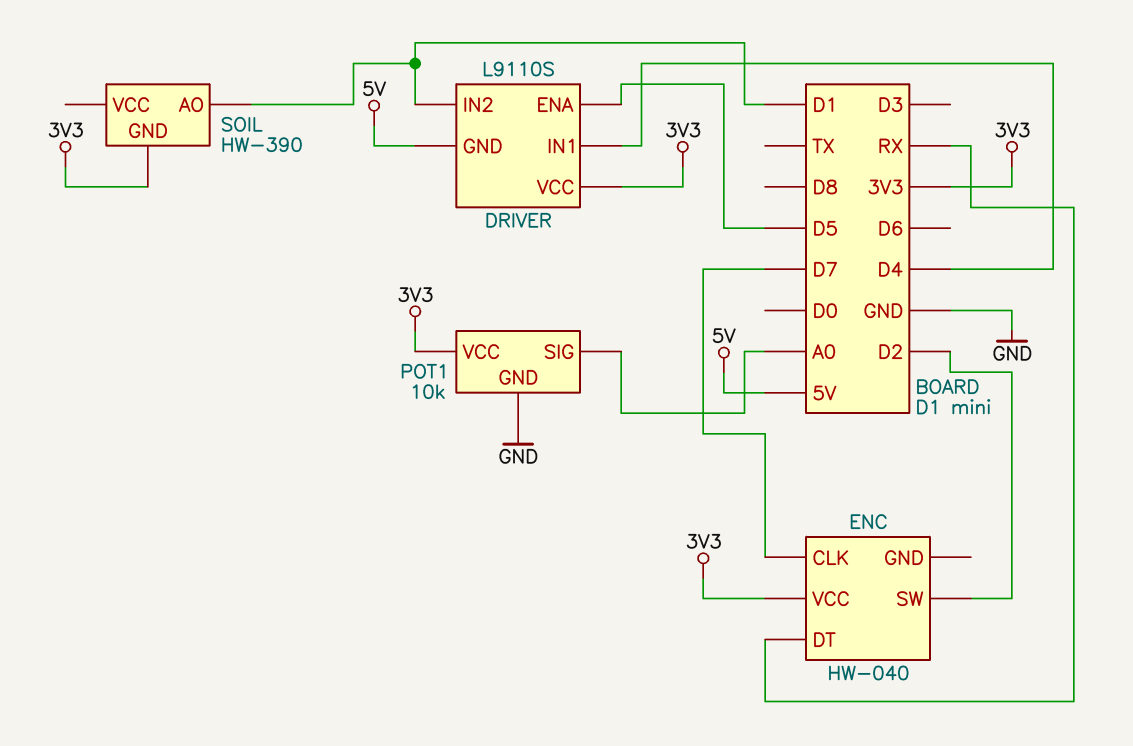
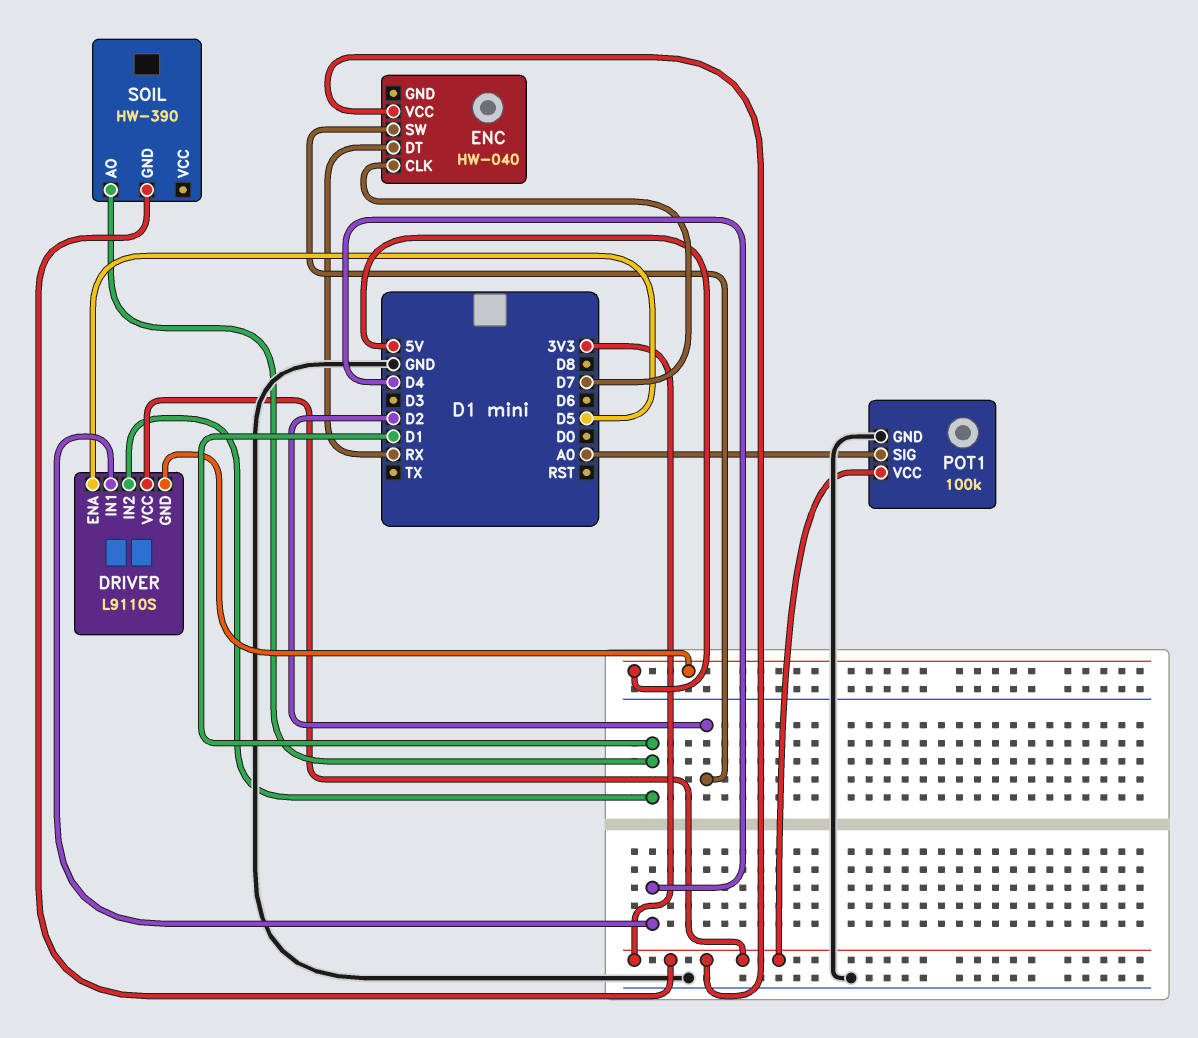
POT1: 10k -> 100k

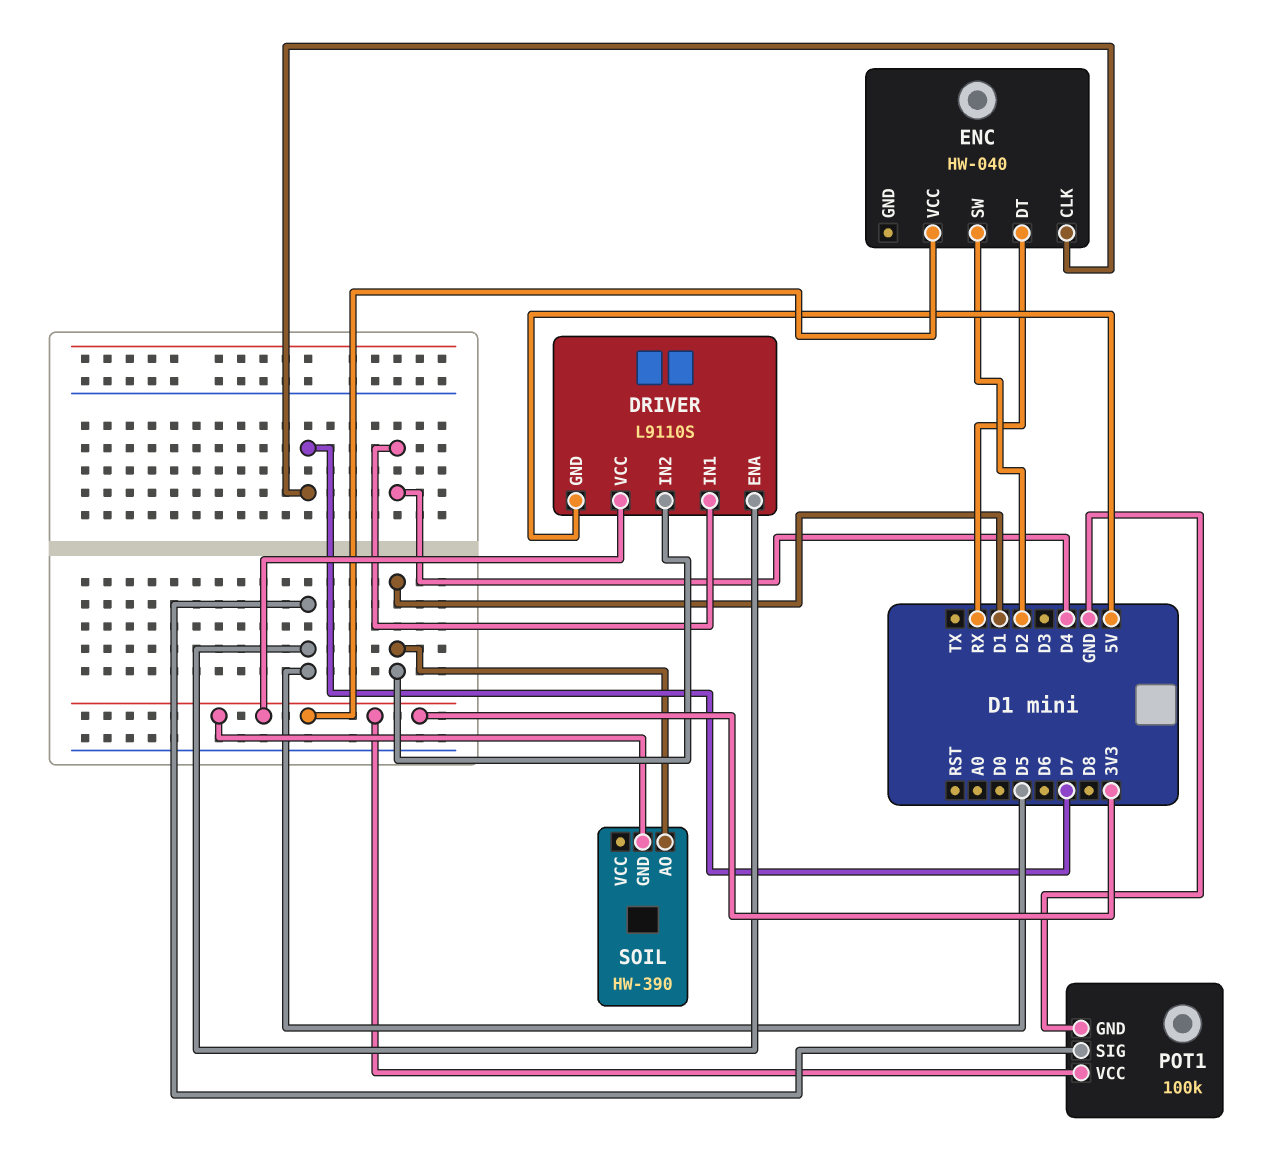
POT1 pin SIG: A0 -> D5

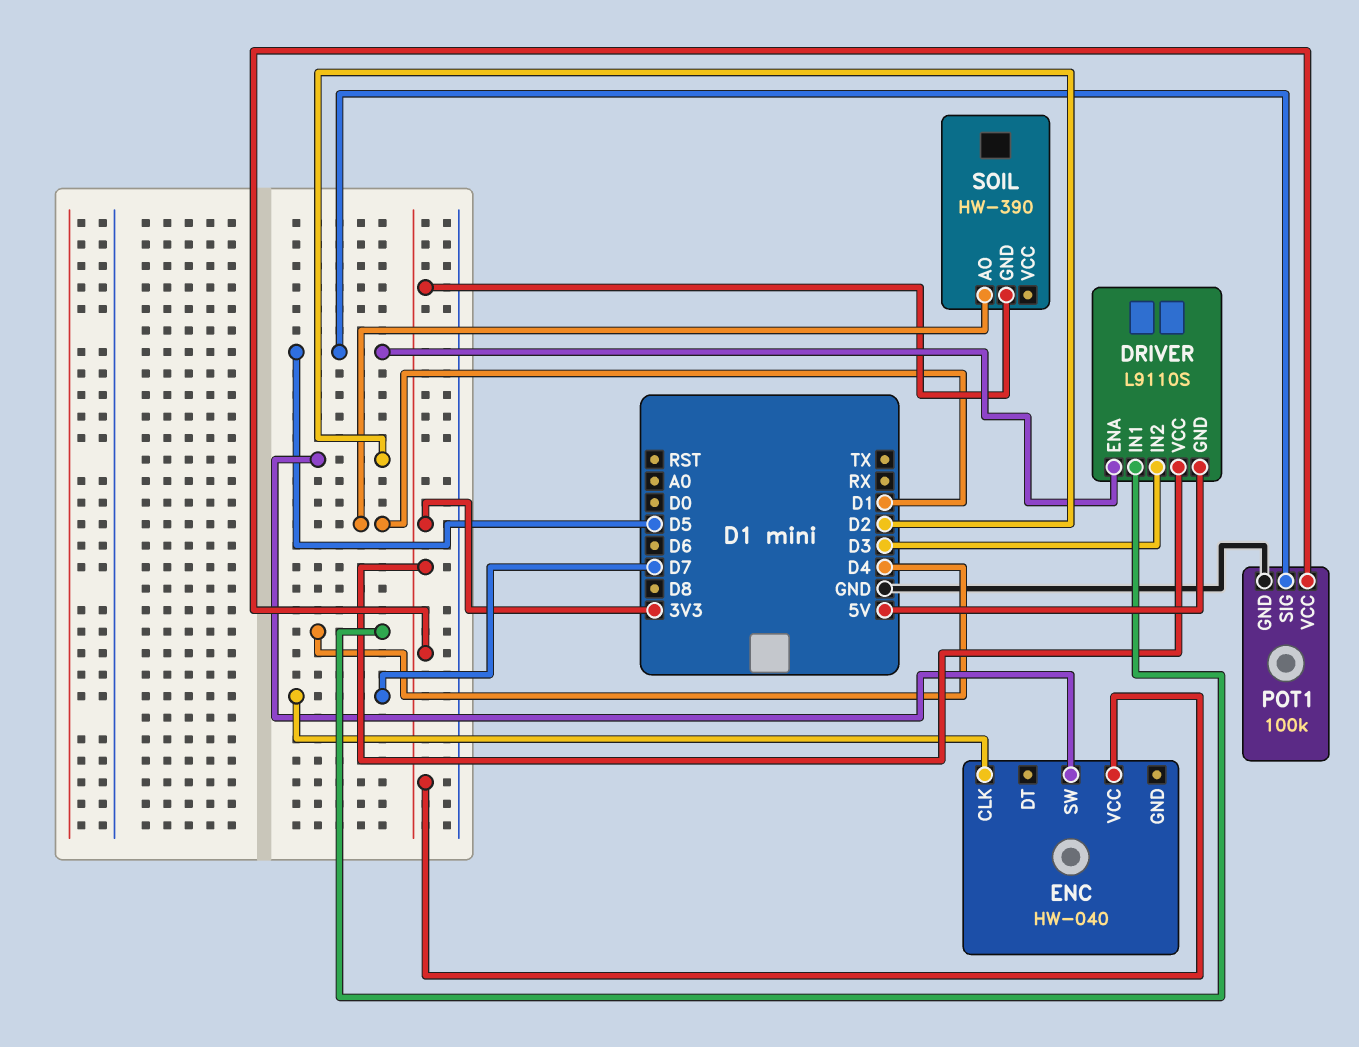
DRIVER pin IN2: D1 -> D3
ENC pin DT: RX -> none

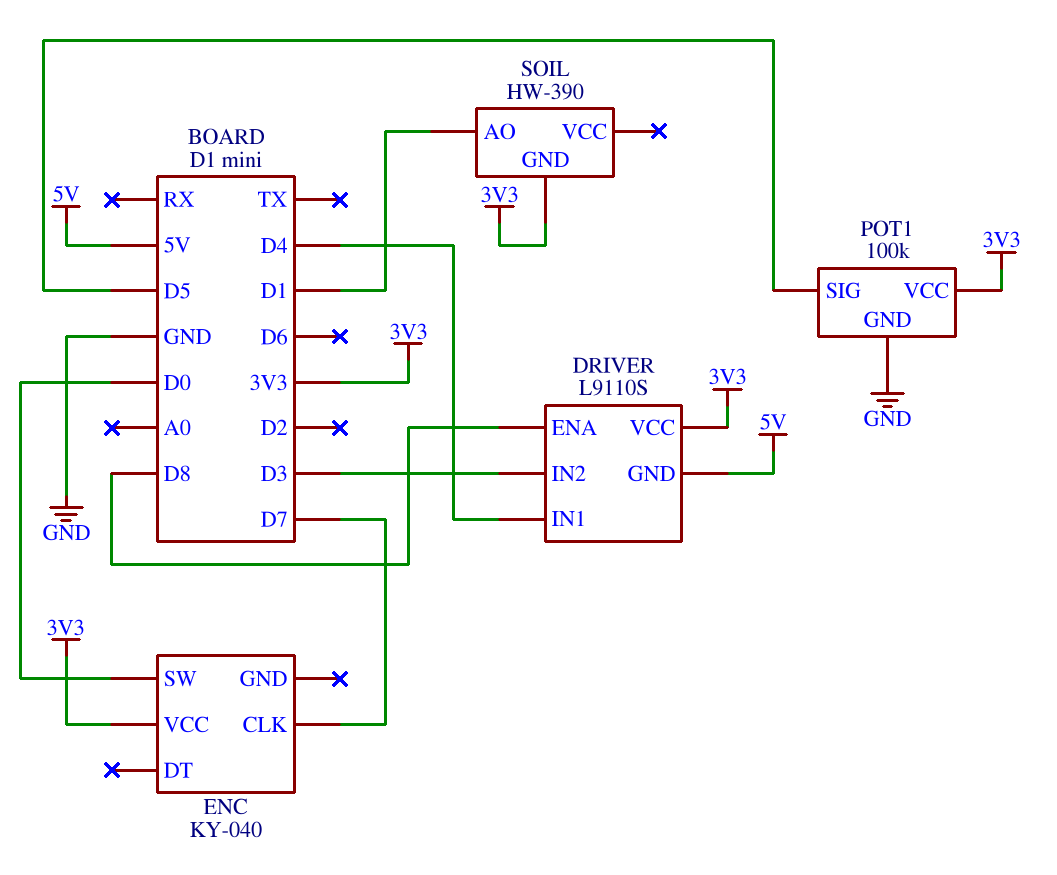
DRIVER pin ENA: D5 -> D8
ENC: HW-040 -> KY-040
ENC pin SW: D2 -> D0

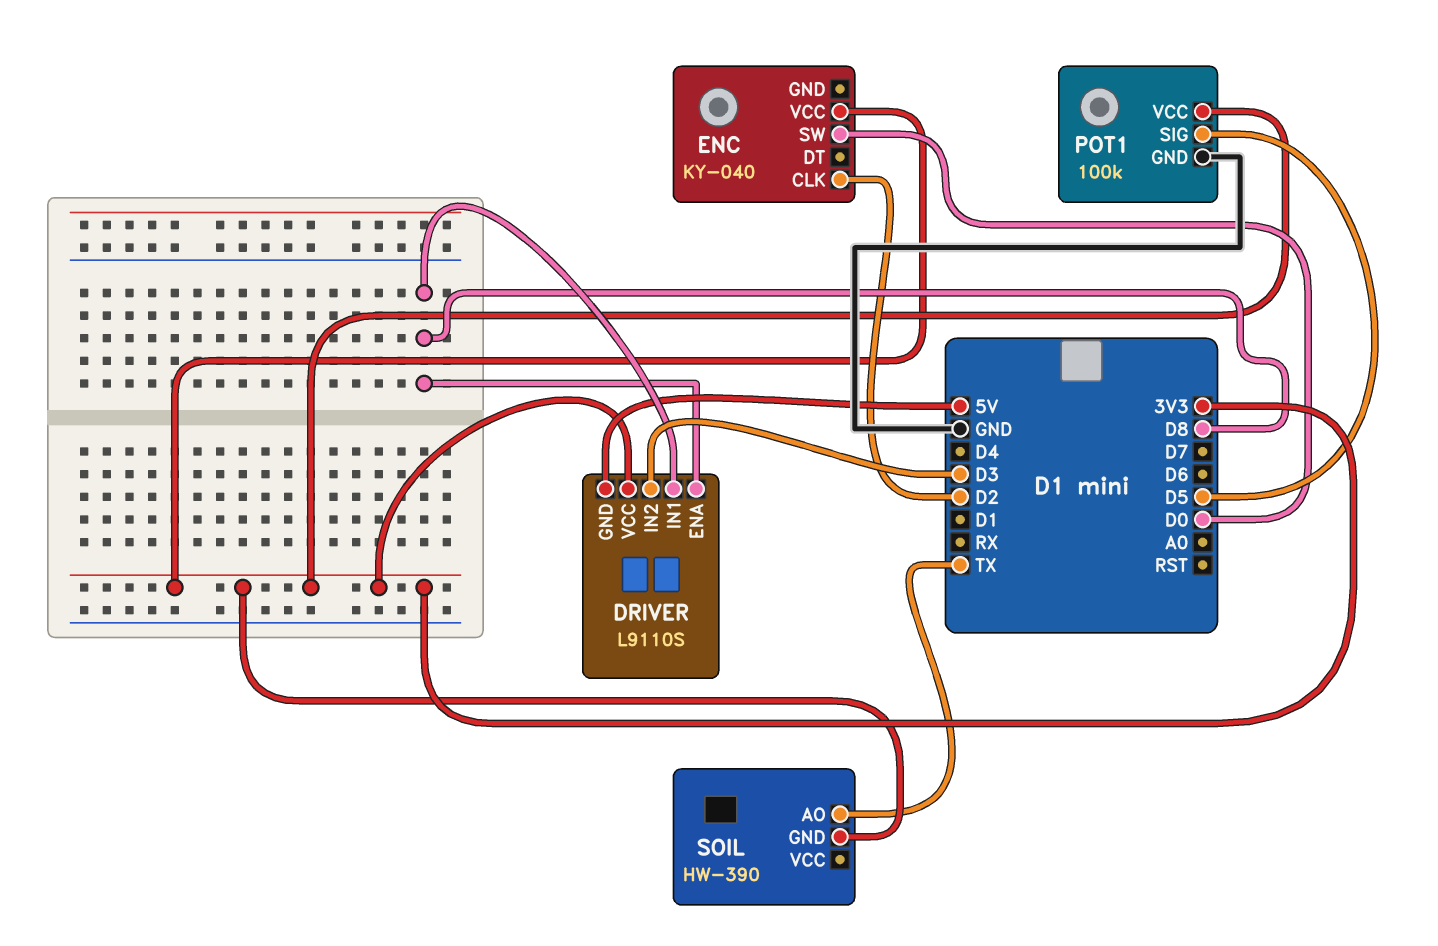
DRIVER pin IN1: D4 -> D8
ENC pin CLK: D7 -> D2
SOIL pin AO: D1 -> TX

